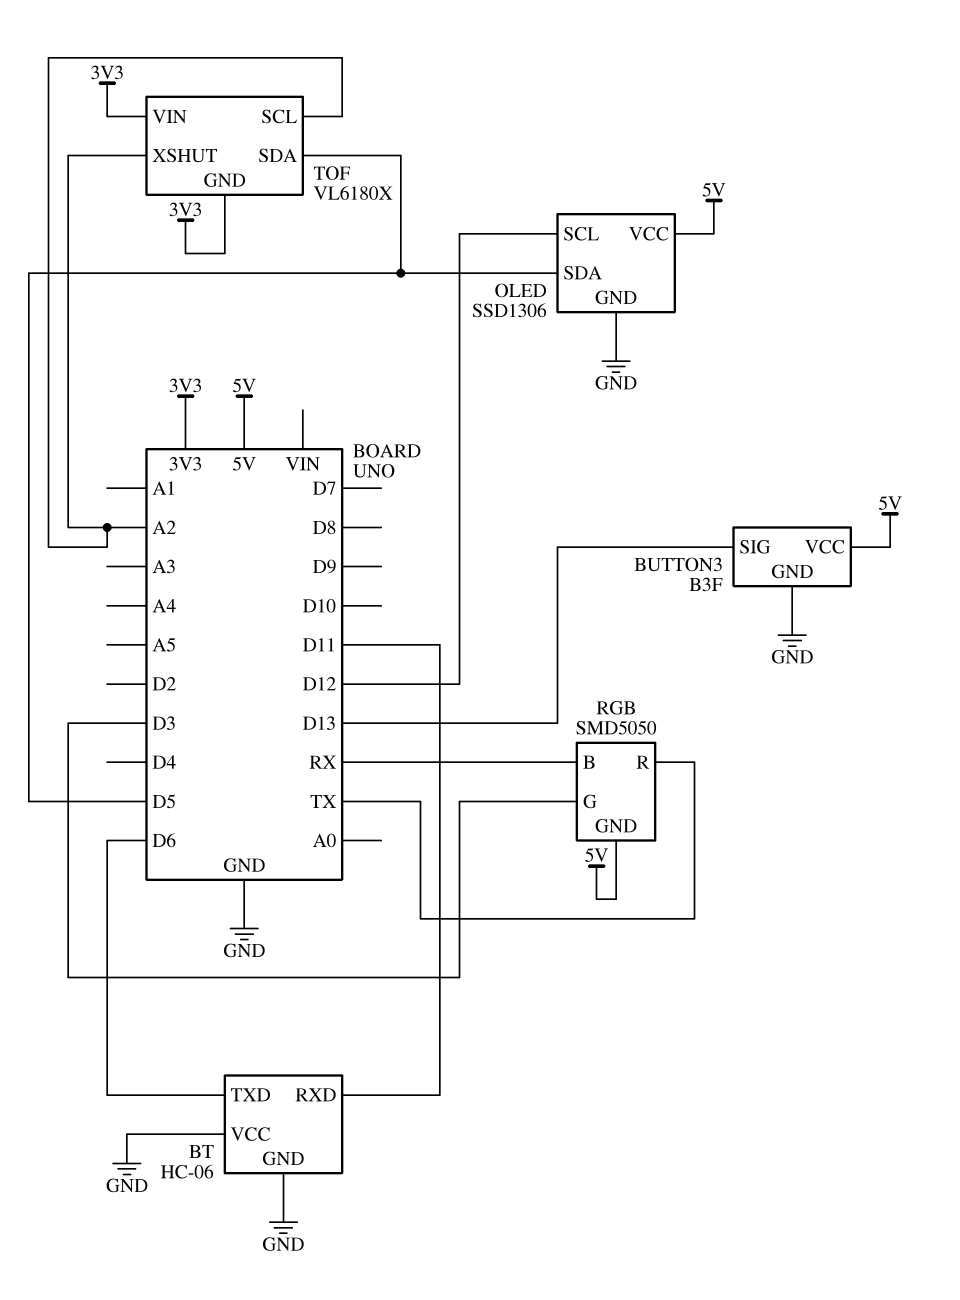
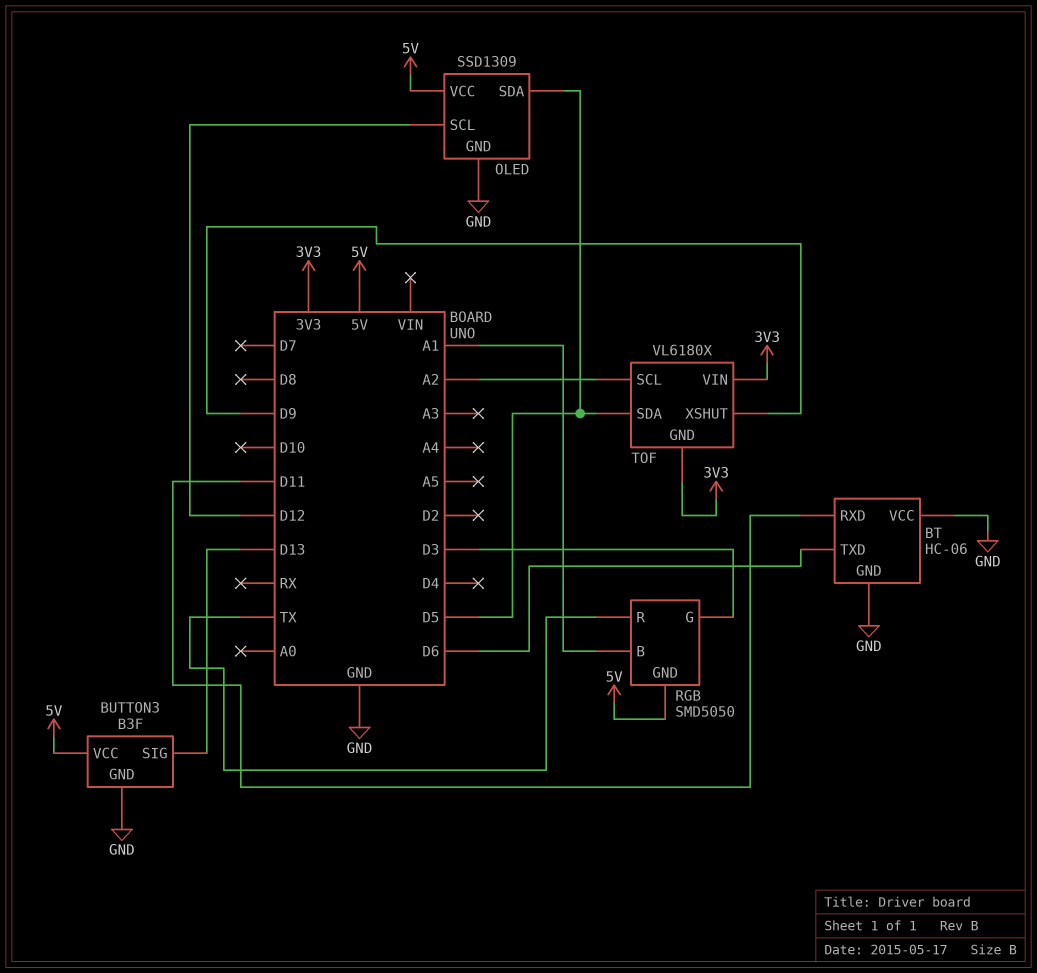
OLED: SSD1306 -> SSD1309
RGB pin B: RX -> A1
TOF pin XSHUT: A2 -> D9

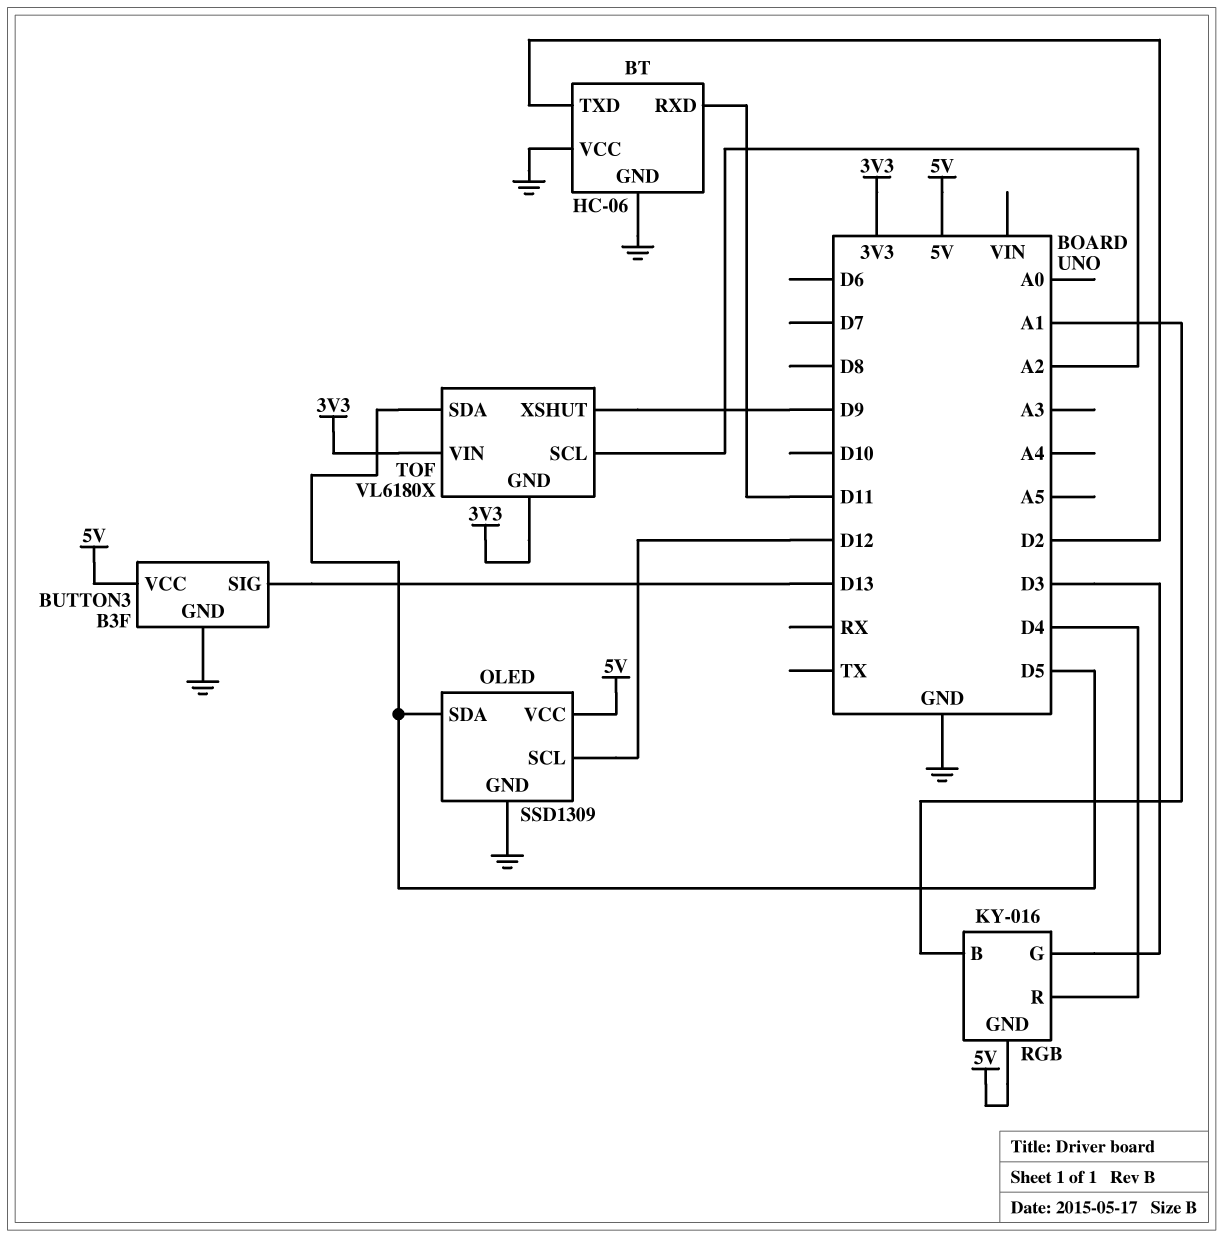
BT pin TXD: D6 -> D2
RGB: SMD5050 -> KY-016
RGB pin R: TX -> D4

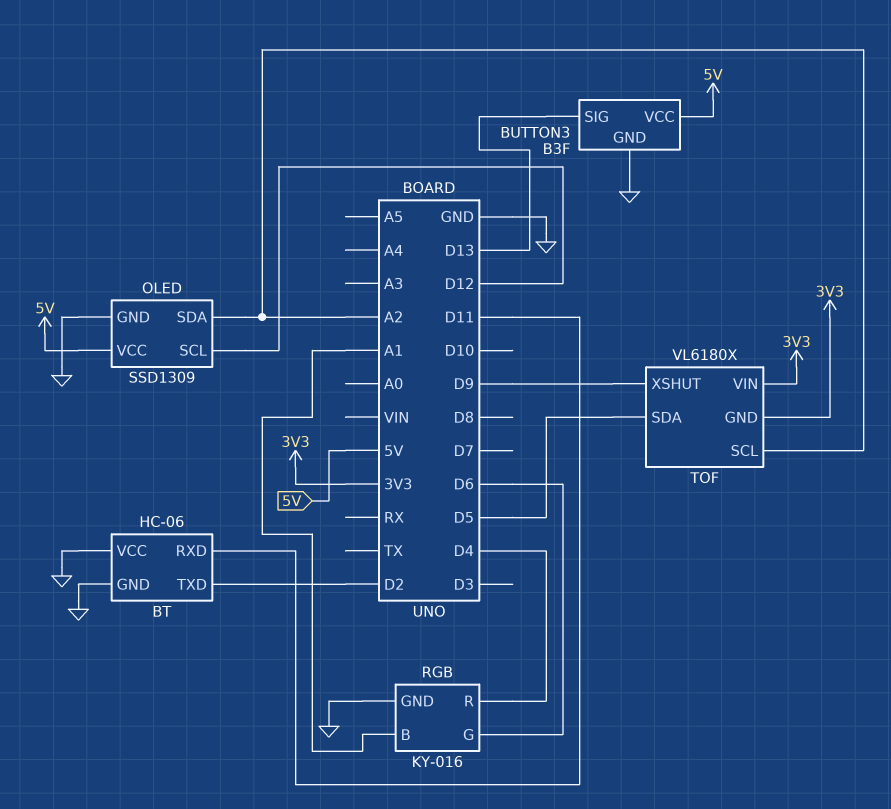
OLED pin SDA: D5 -> A2
RGB pin G: D3 -> D6
RGB pin GND: 5V -> GND

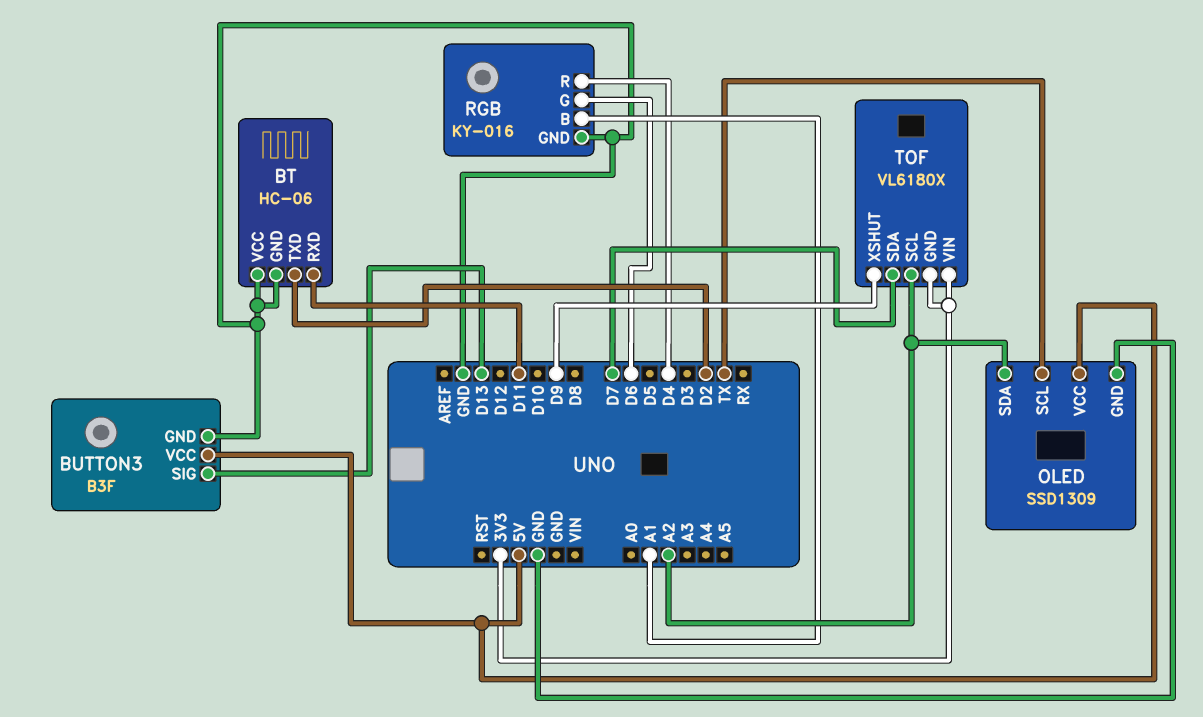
OLED pin SCL: D12 -> TX
TOF pin SDA: D5 -> D7

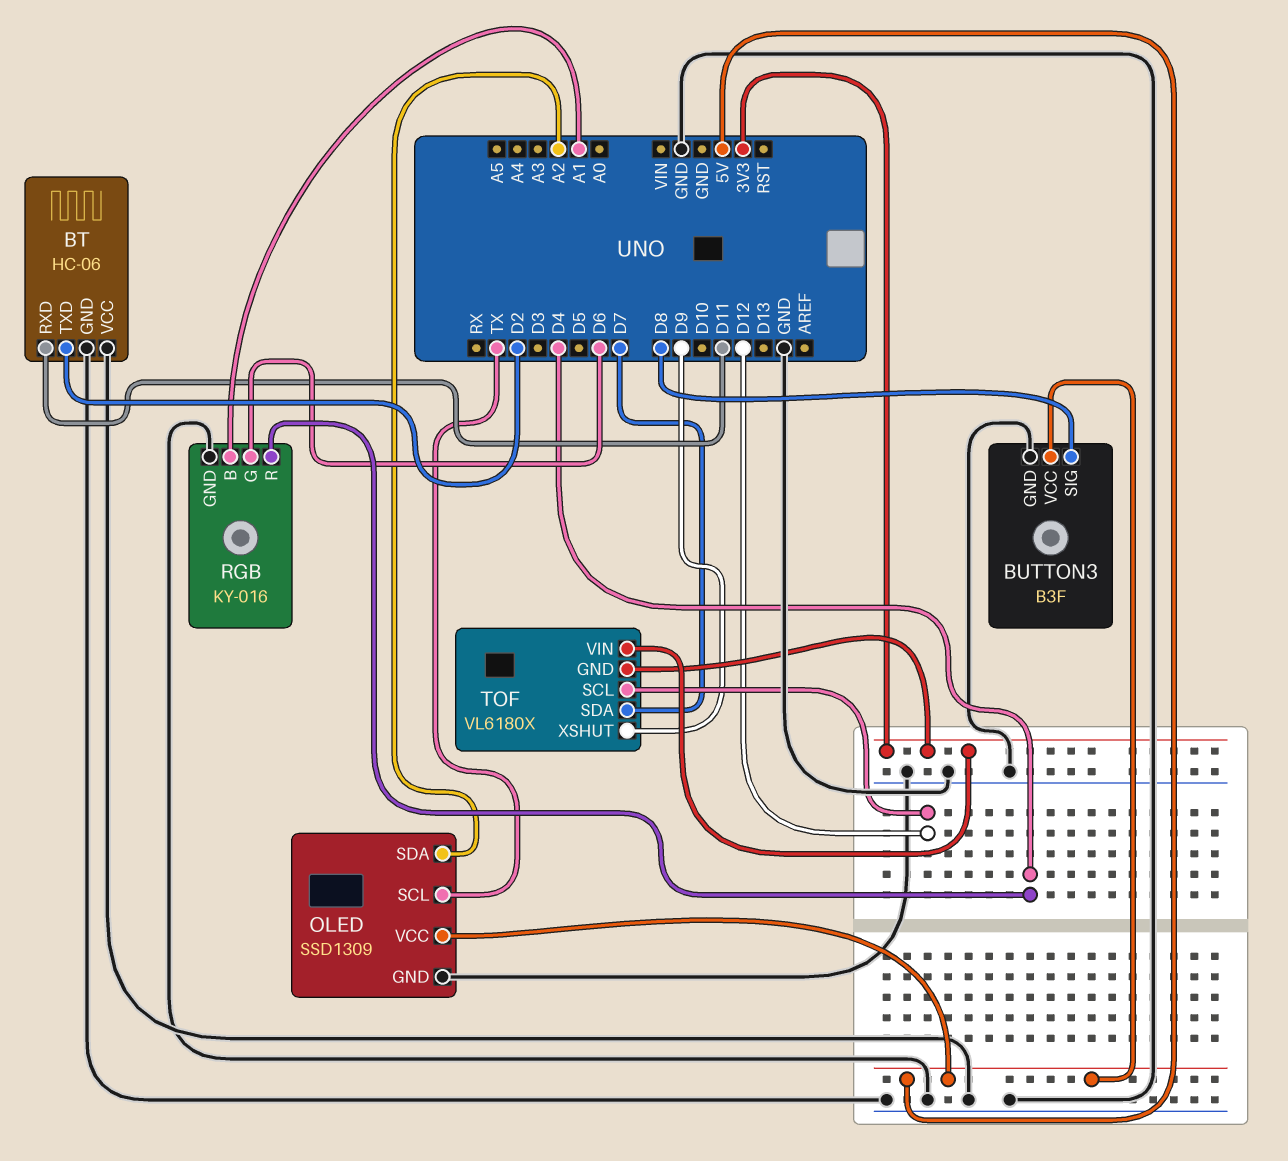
BUTTON3 pin SIG: D13 -> D8
TOF pin SCL: A2 -> D12

